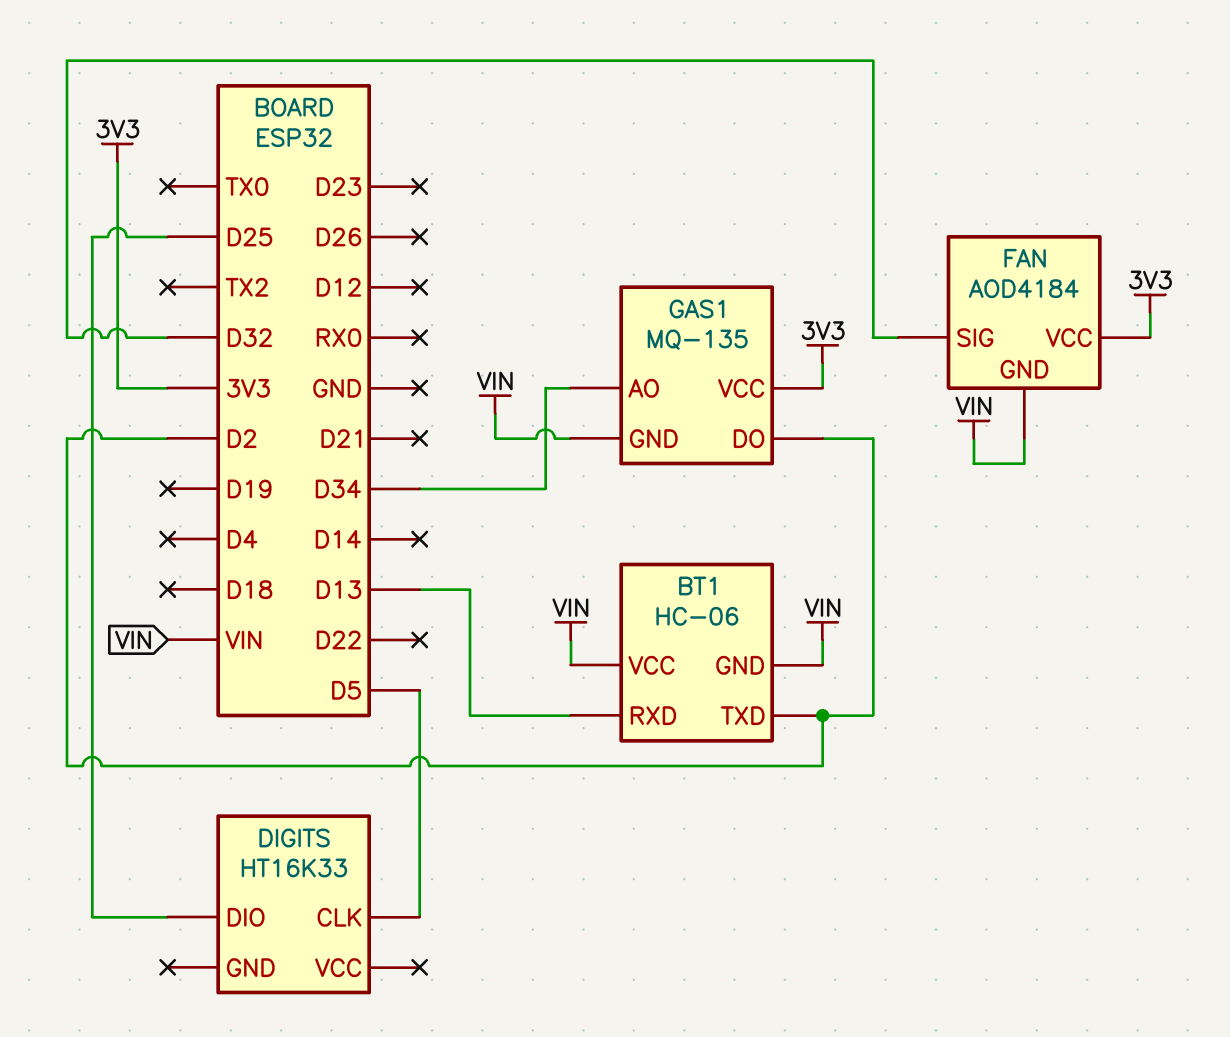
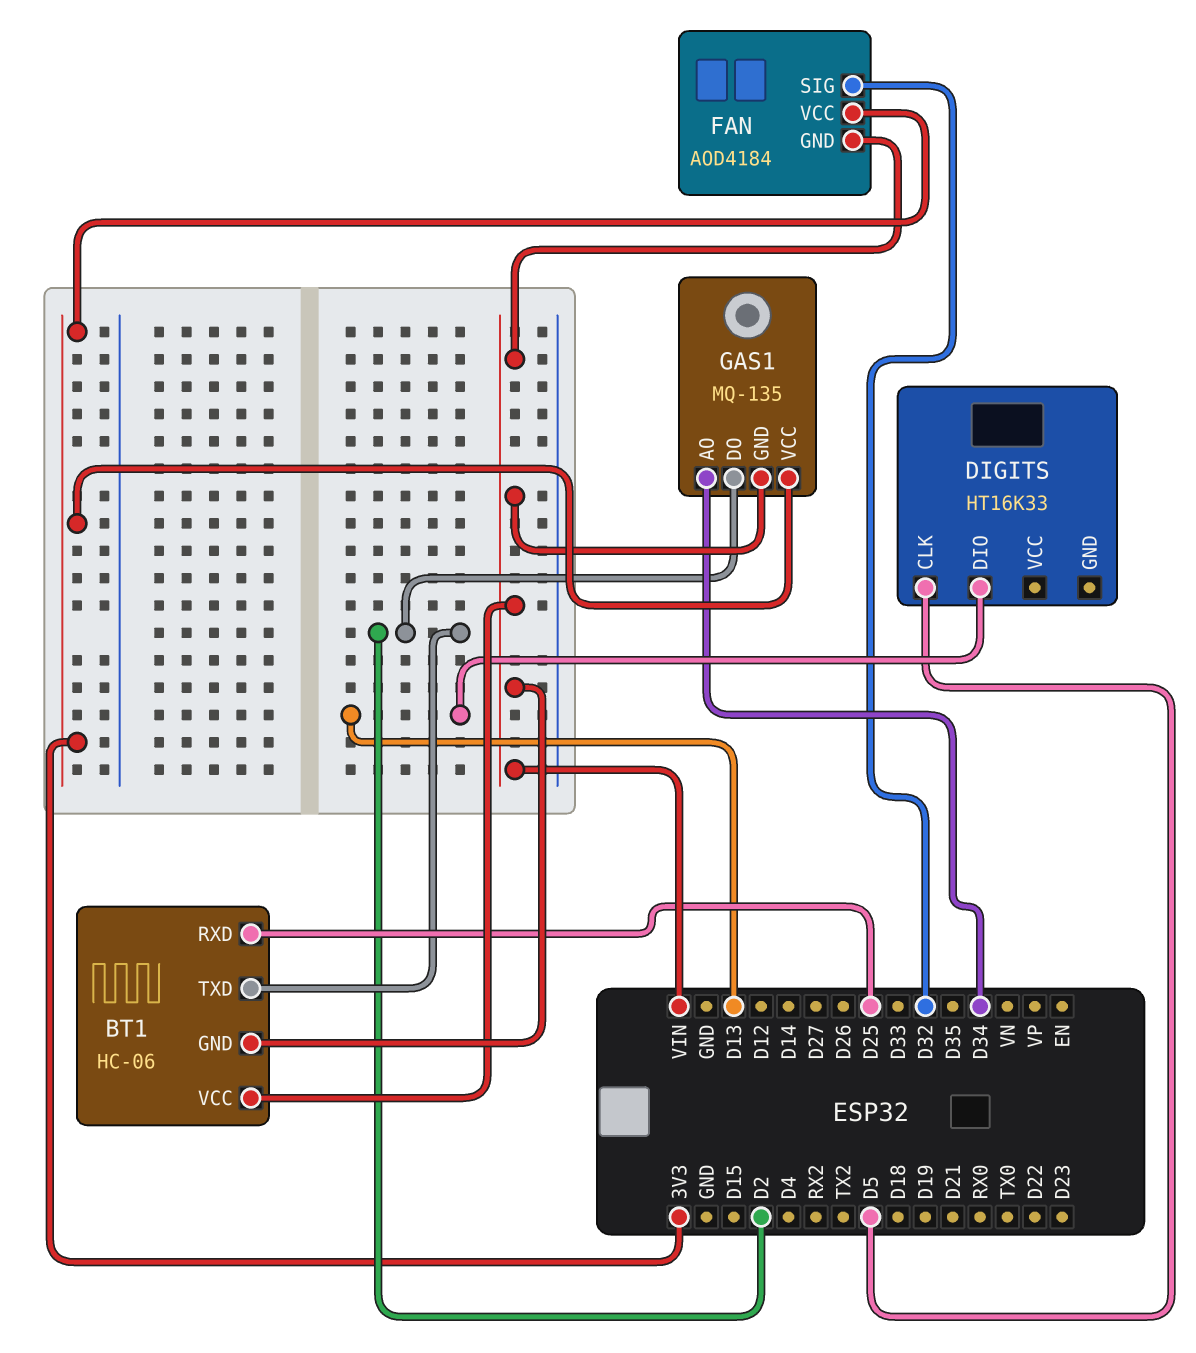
BT1 pin RXD: D13 -> D25
DIGITS pin DIO: D25 -> D13

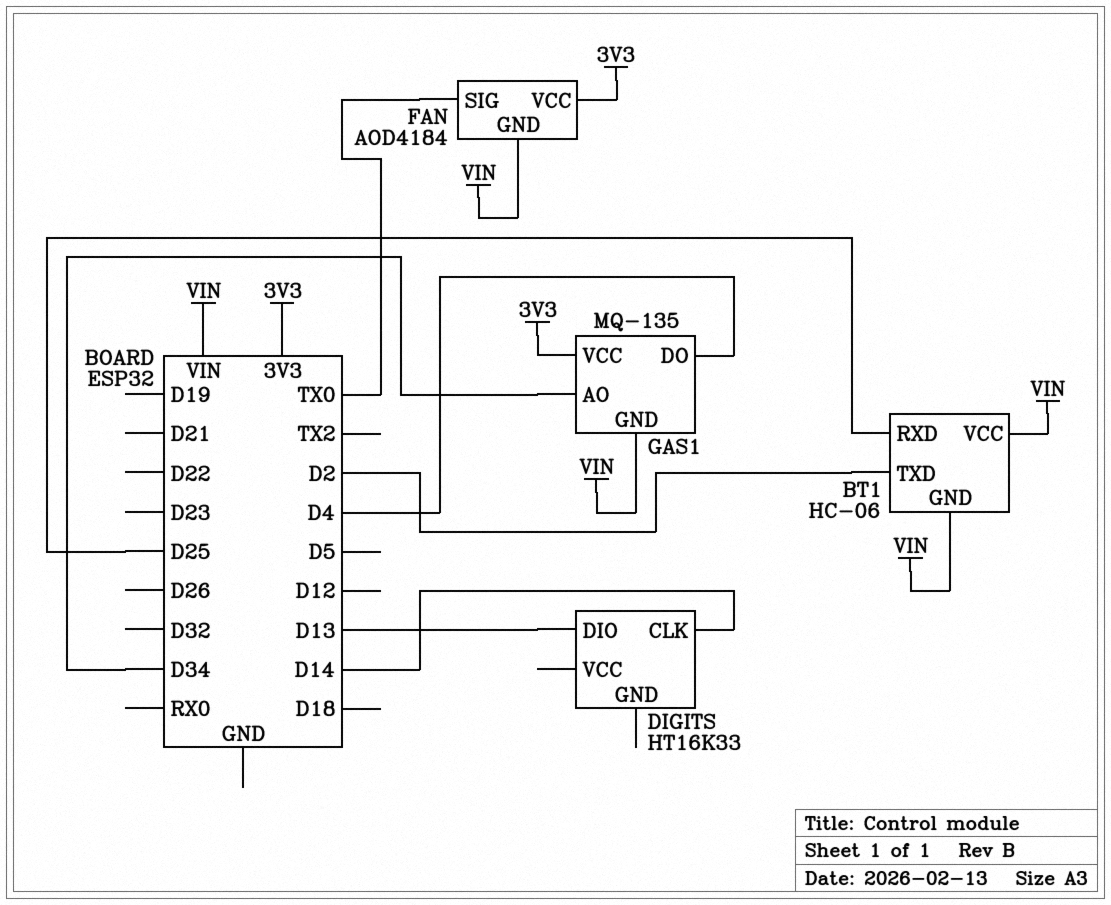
DIGITS pin CLK: D5 -> D14
FAN pin SIG: D32 -> TX0
GAS1 pin DO: D2 -> D4

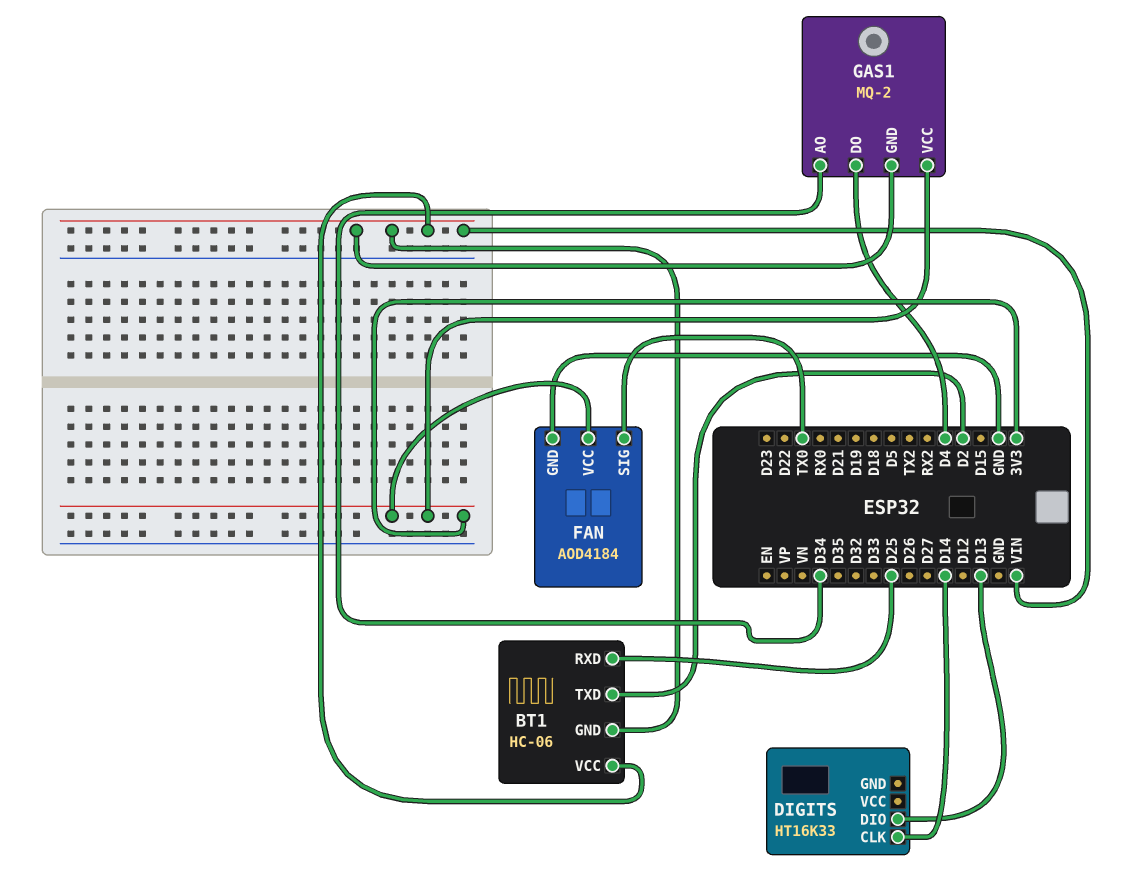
FAN pin GND: VIN -> GND
GAS1: MQ-135 -> MQ-2

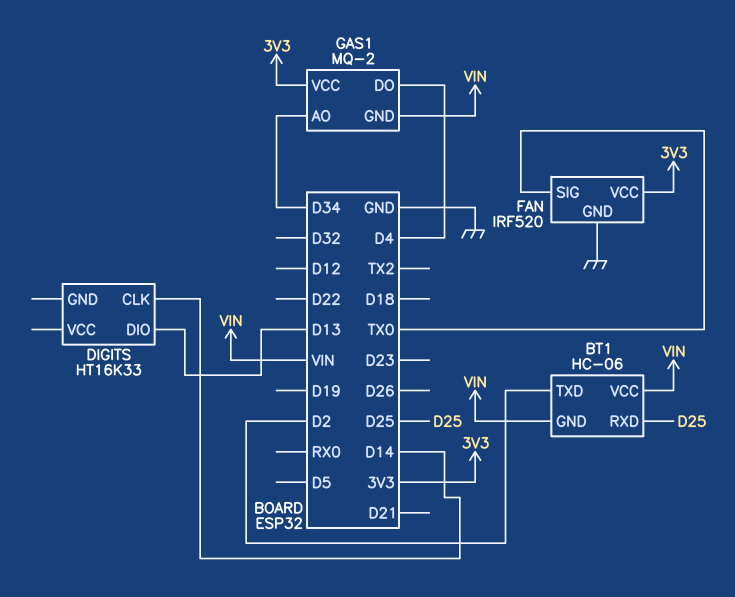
FAN: AOD4184 -> IRF520

